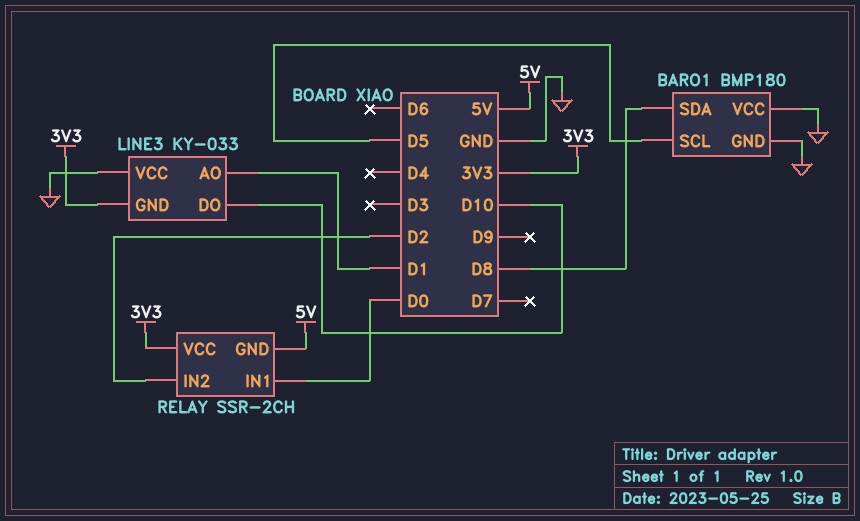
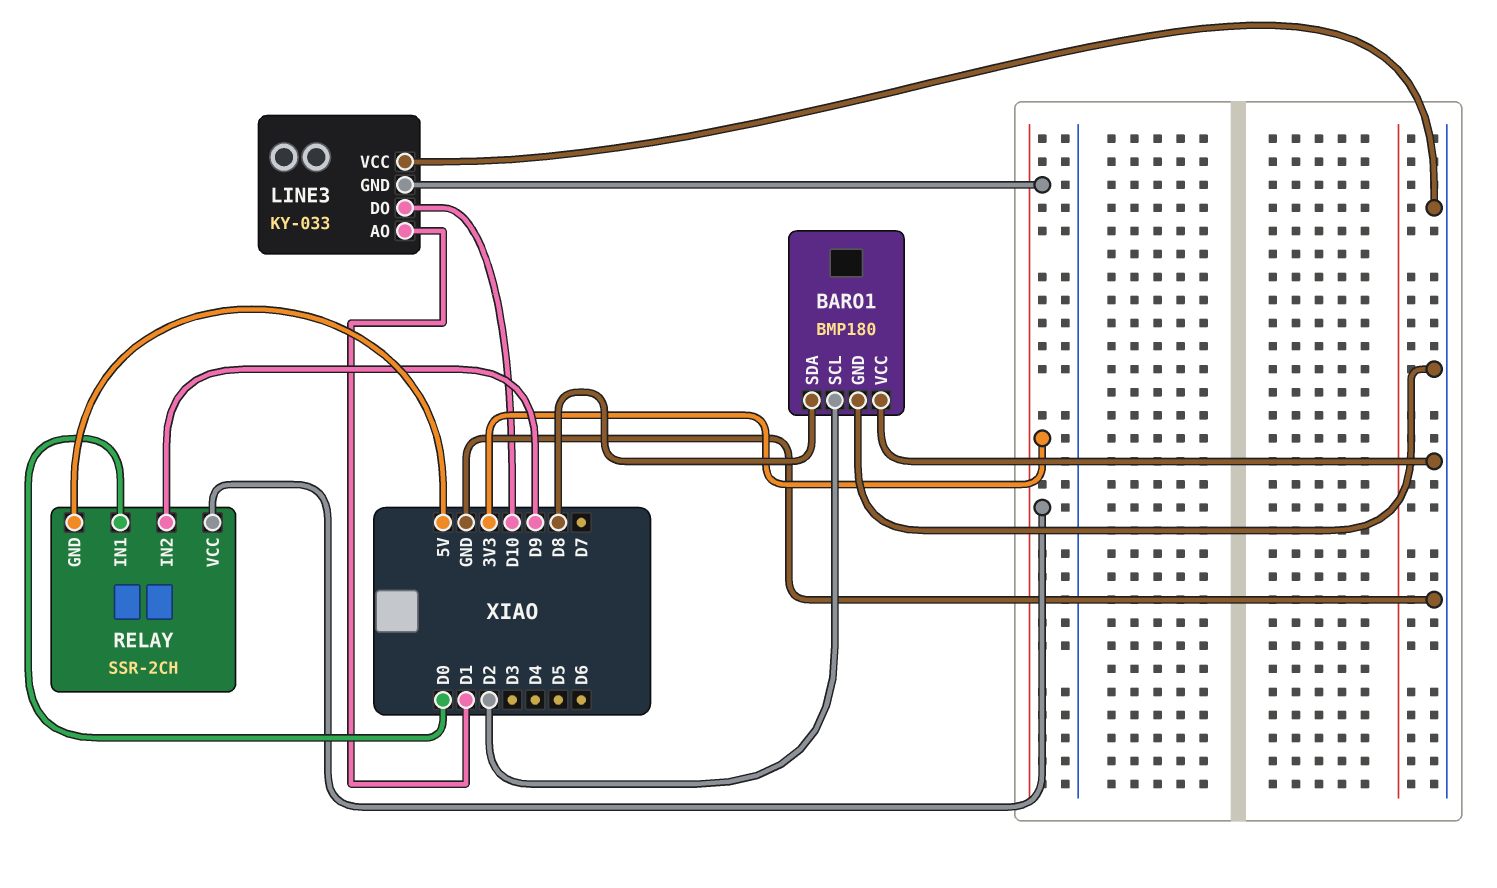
BARO1 pin SCL: D5 -> D2
RELAY pin IN2: D2 -> D9

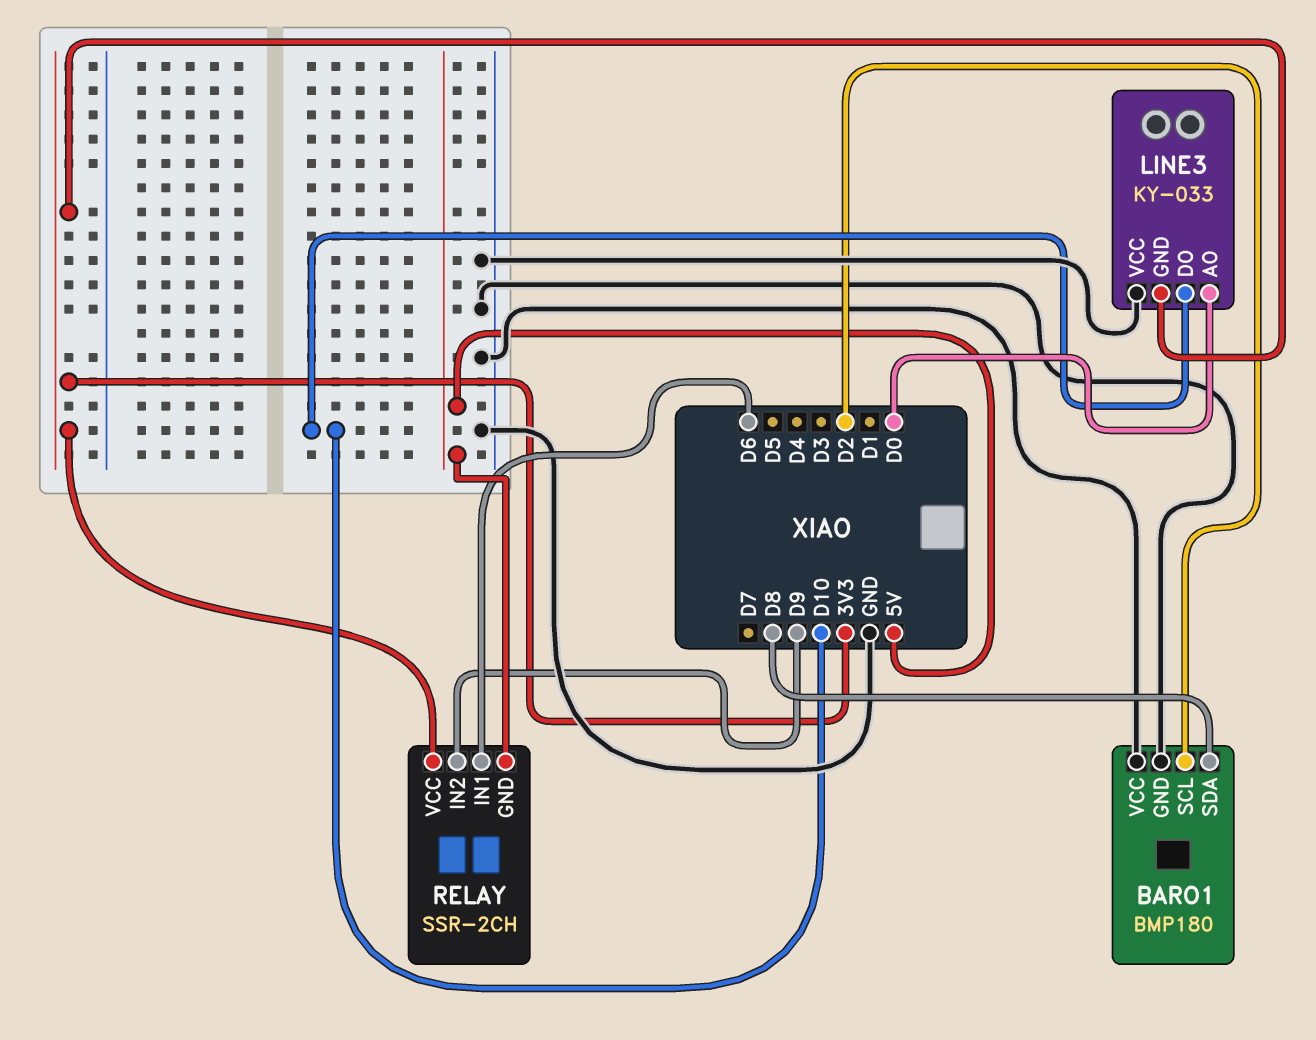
LINE3 pin AO: D1 -> D0
RELAY pin IN1: D0 -> D6

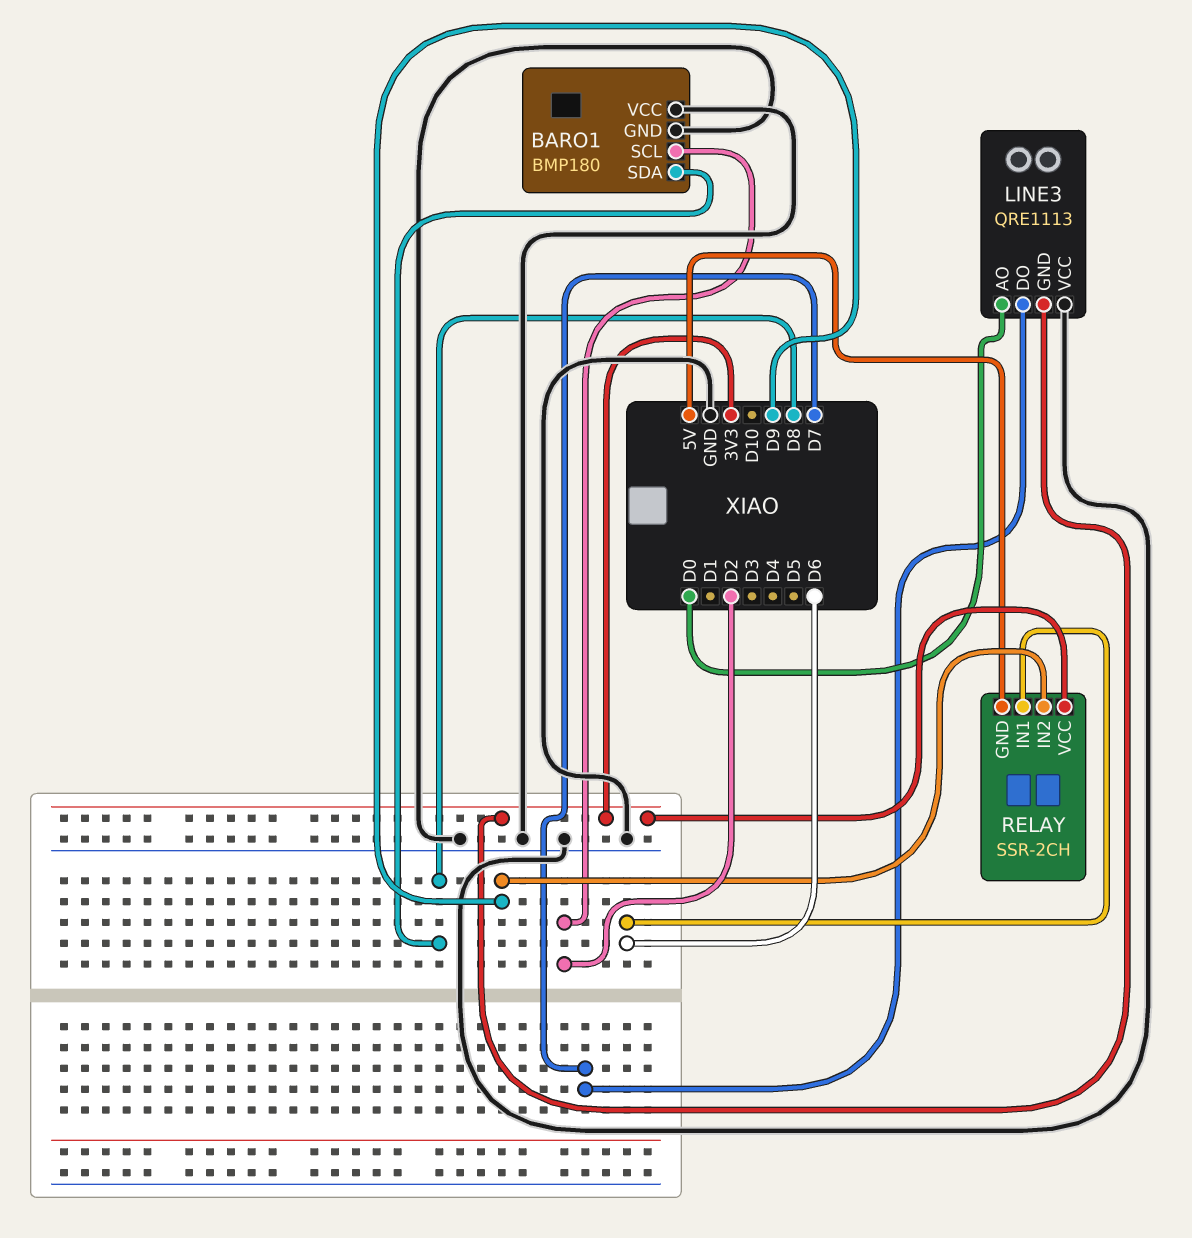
LINE3: KY-033 -> QRE1113
LINE3 pin DO: D10 -> D7

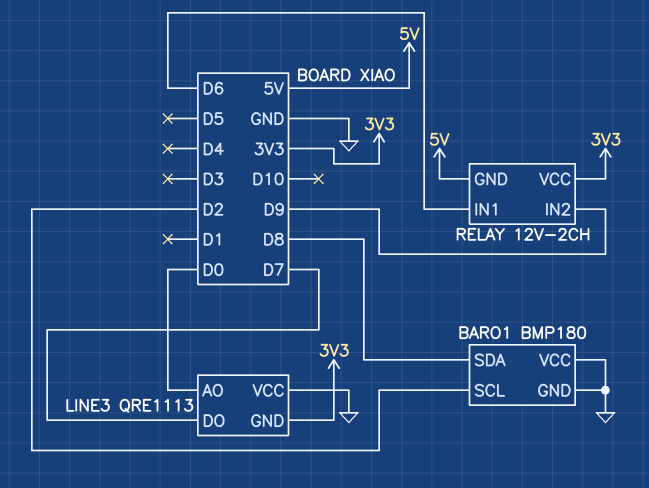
RELAY: SSR-2CH -> 12V-2CH

